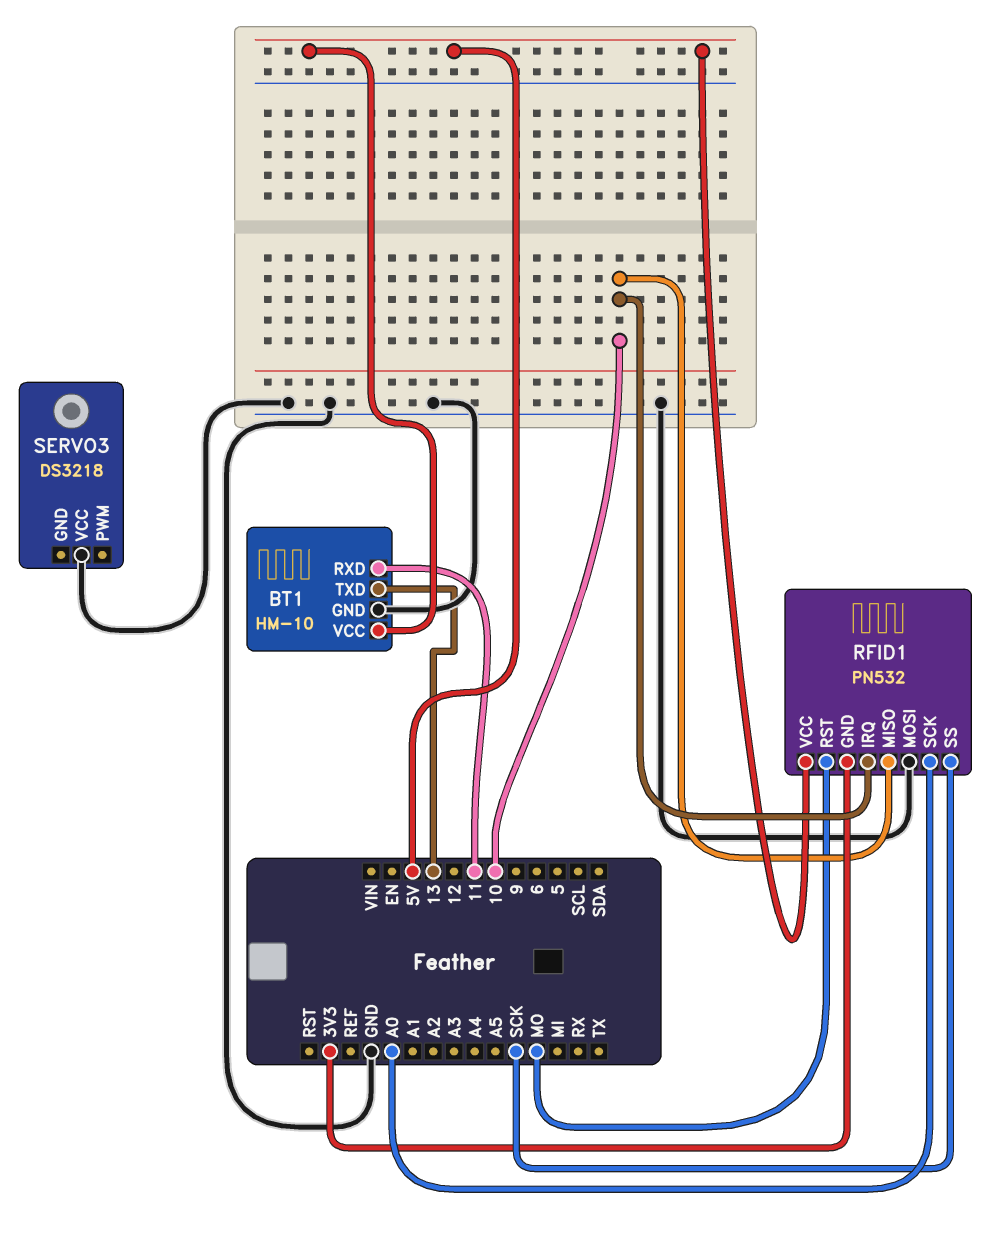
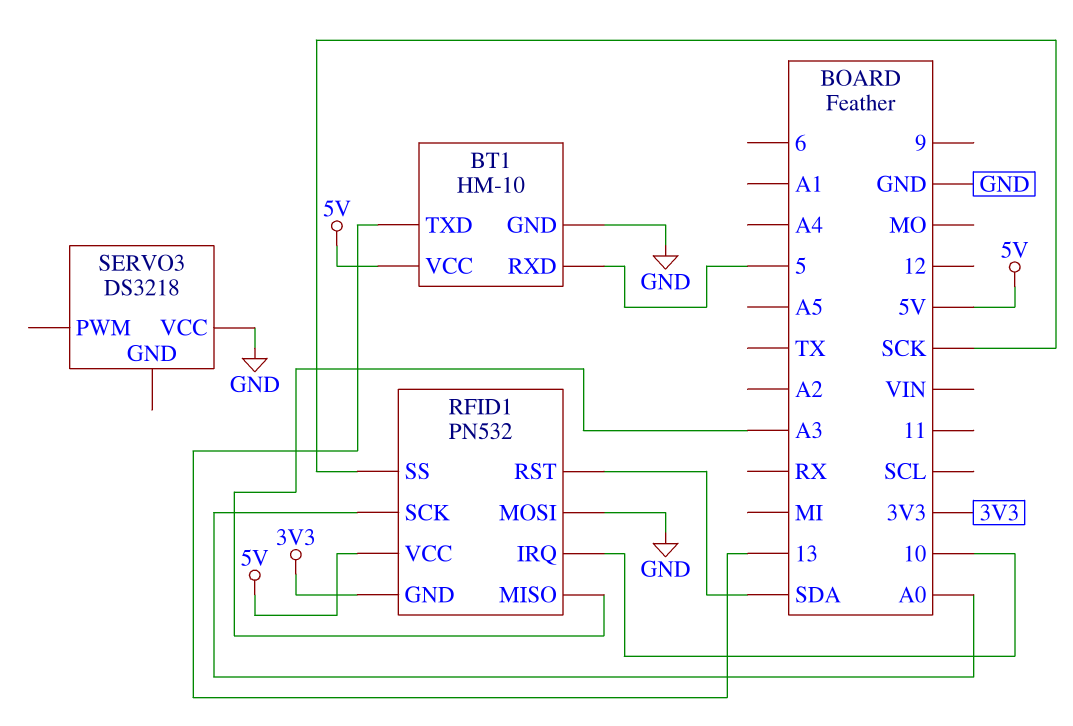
BT1 pin RXD: 11 -> 5
RFID1 pin MISO: 10 -> A3
RFID1 pin RST: MO -> SDA

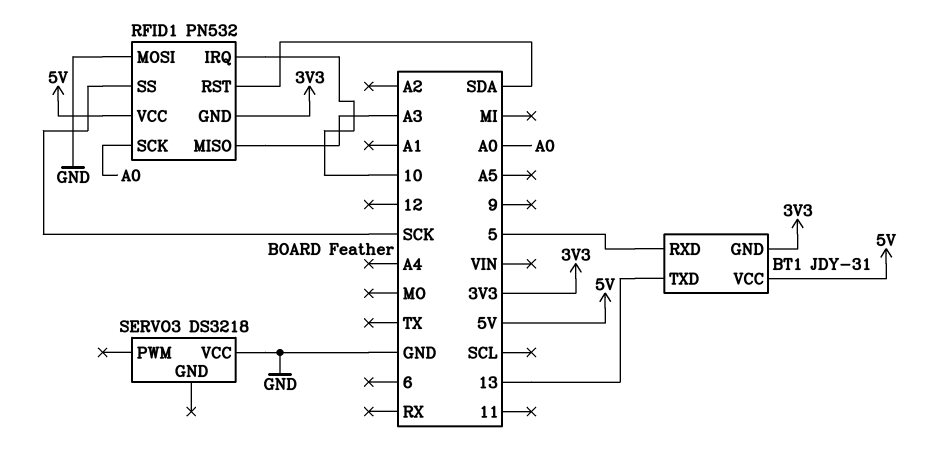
BT1: HM-10 -> JDY-31
BT1 pin GND: GND -> 3V3

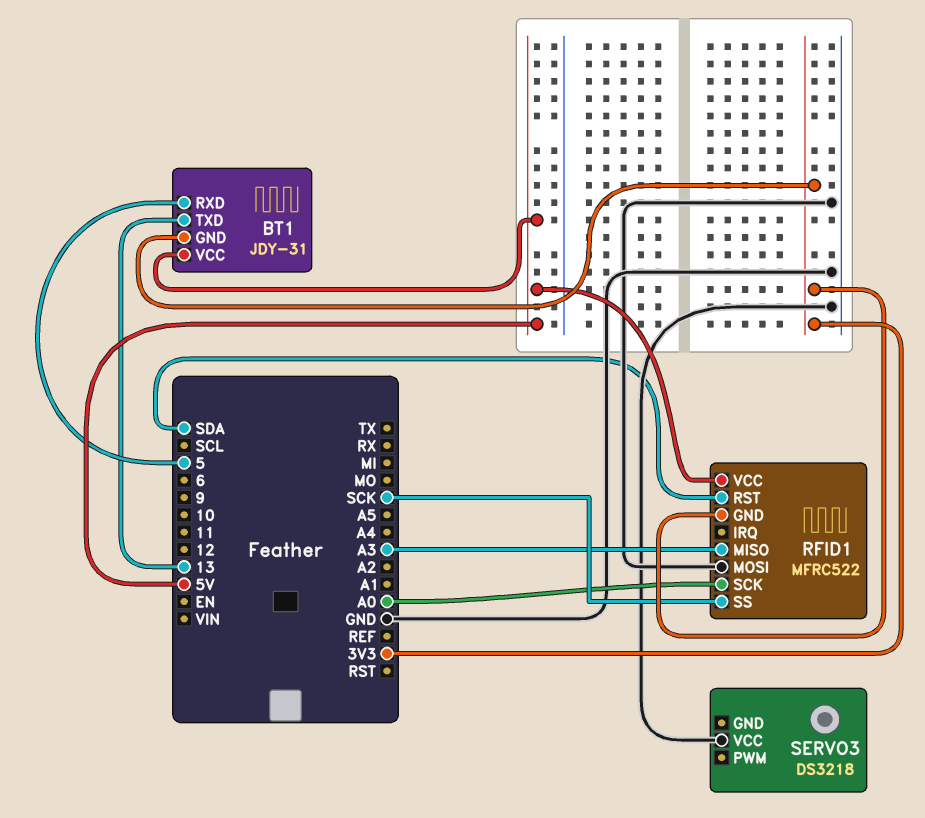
RFID1: PN532 -> MFRC522
RFID1 pin IRQ: 10 -> none

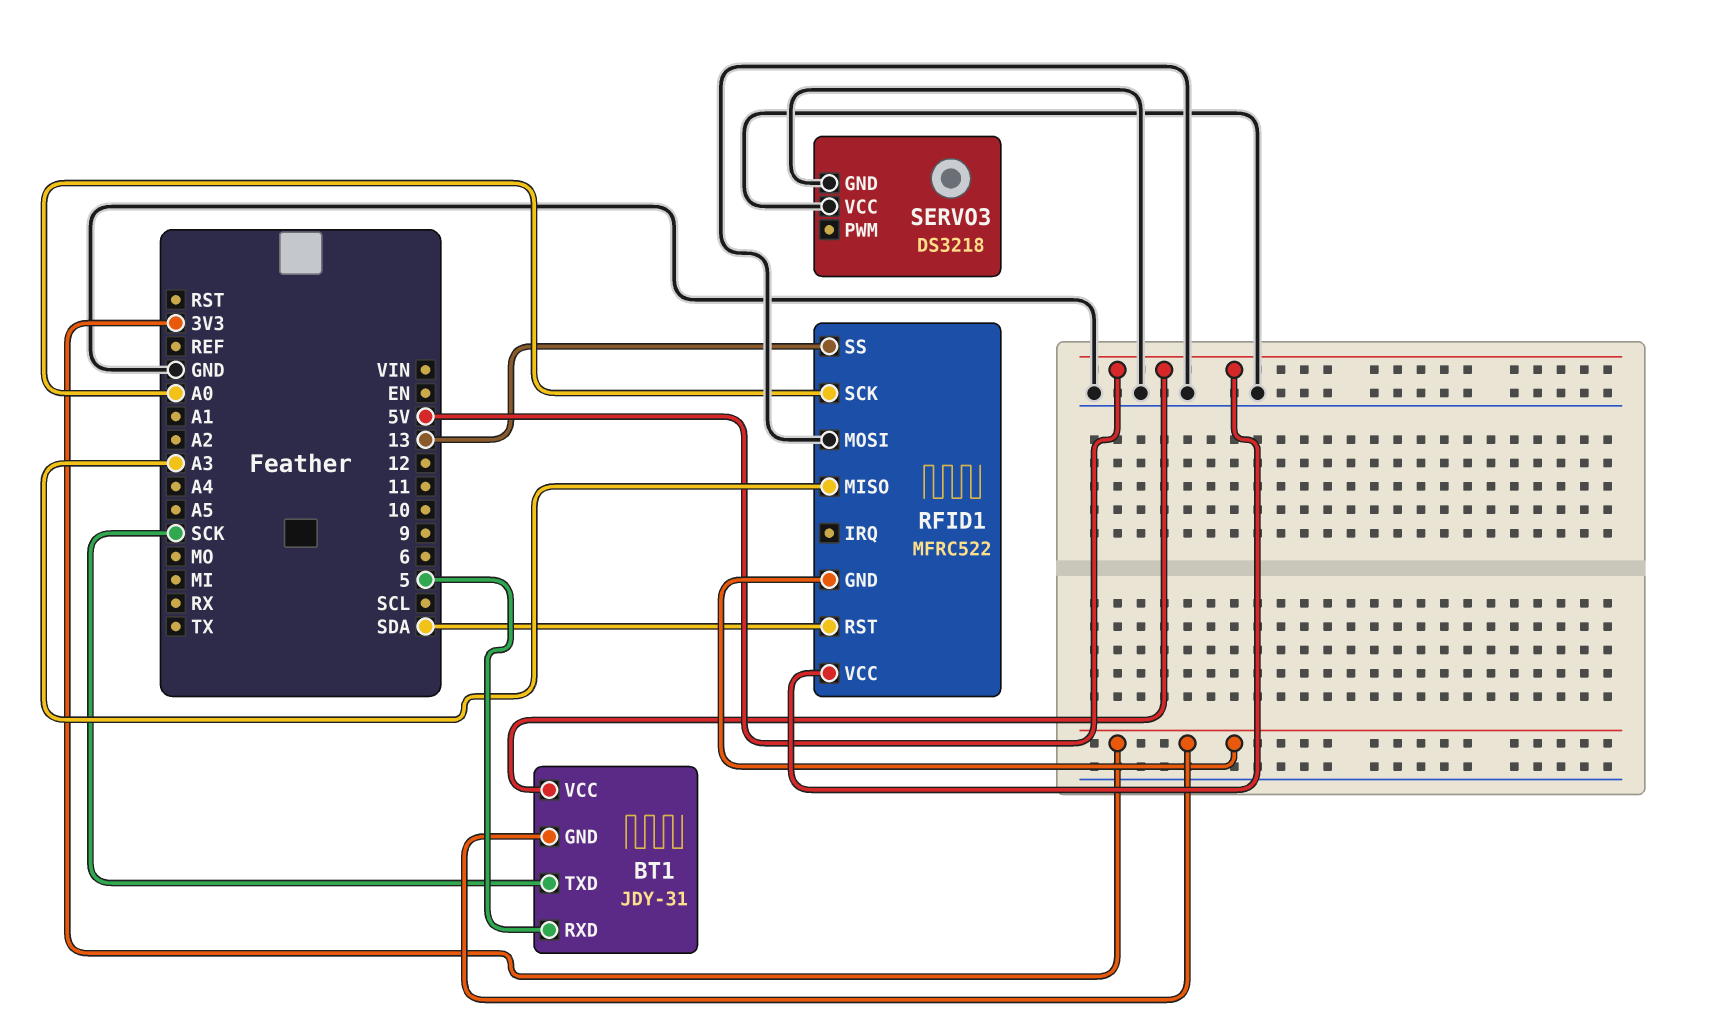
BT1 pin TXD: 13 -> SCK
RFID1 pin SS: SCK -> 13
SERVO3 pin GND: none -> GND

